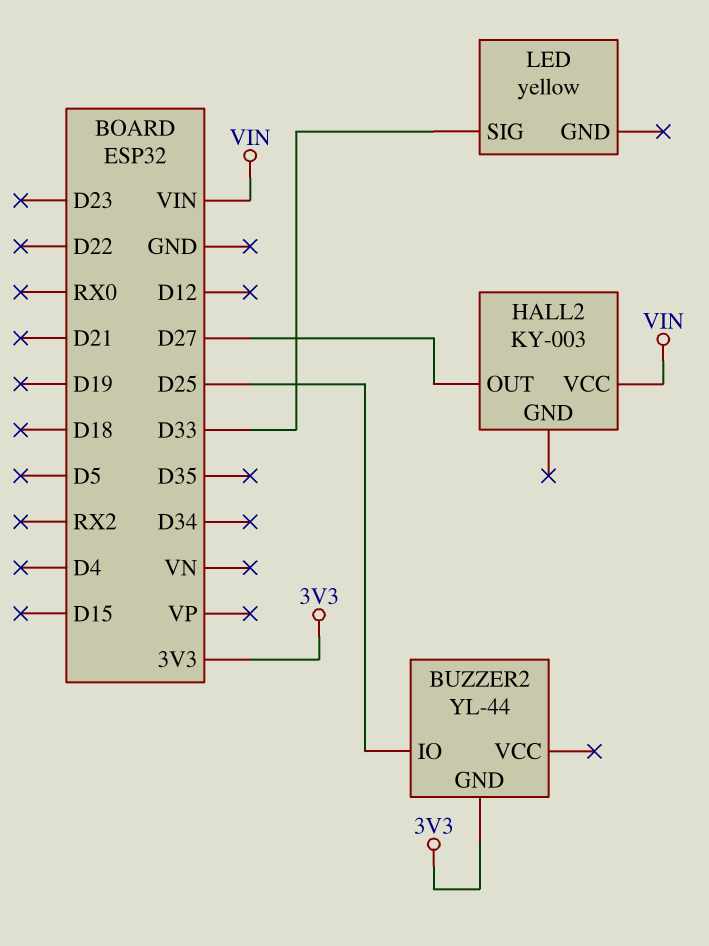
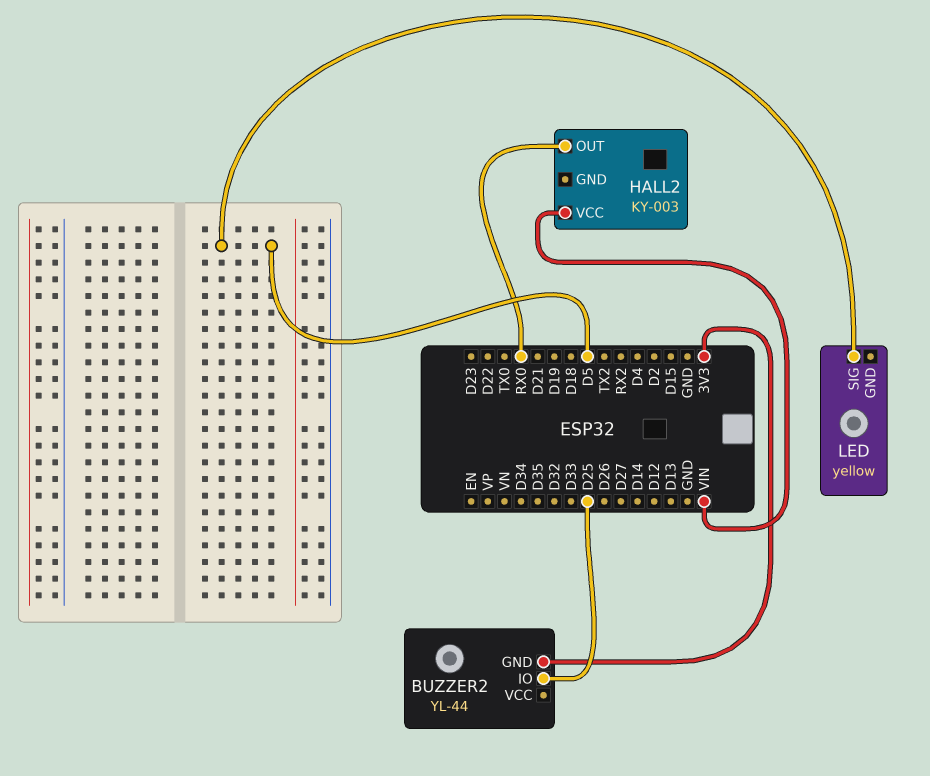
HALL2 pin OUT: D27 -> RX0
LED pin SIG: D33 -> D5

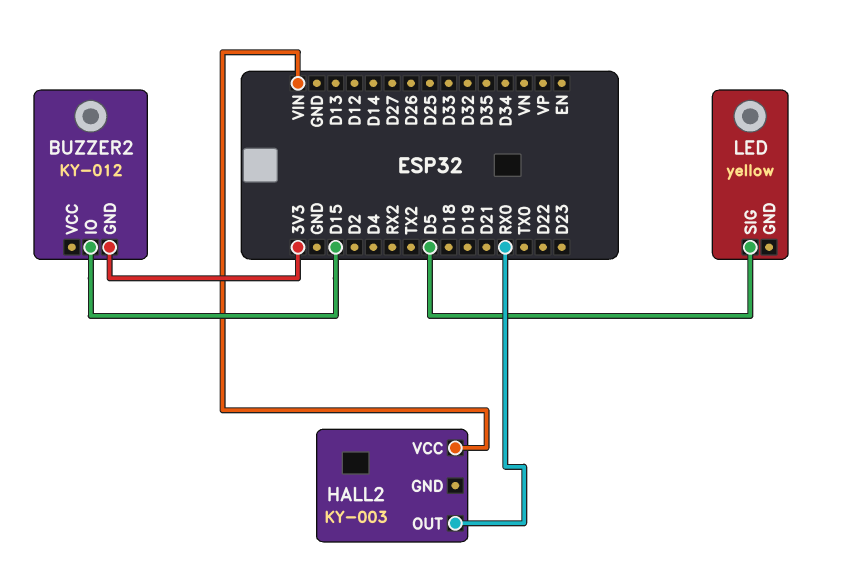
BUZZER2: YL-44 -> KY-012
BUZZER2 pin IO: D25 -> D15

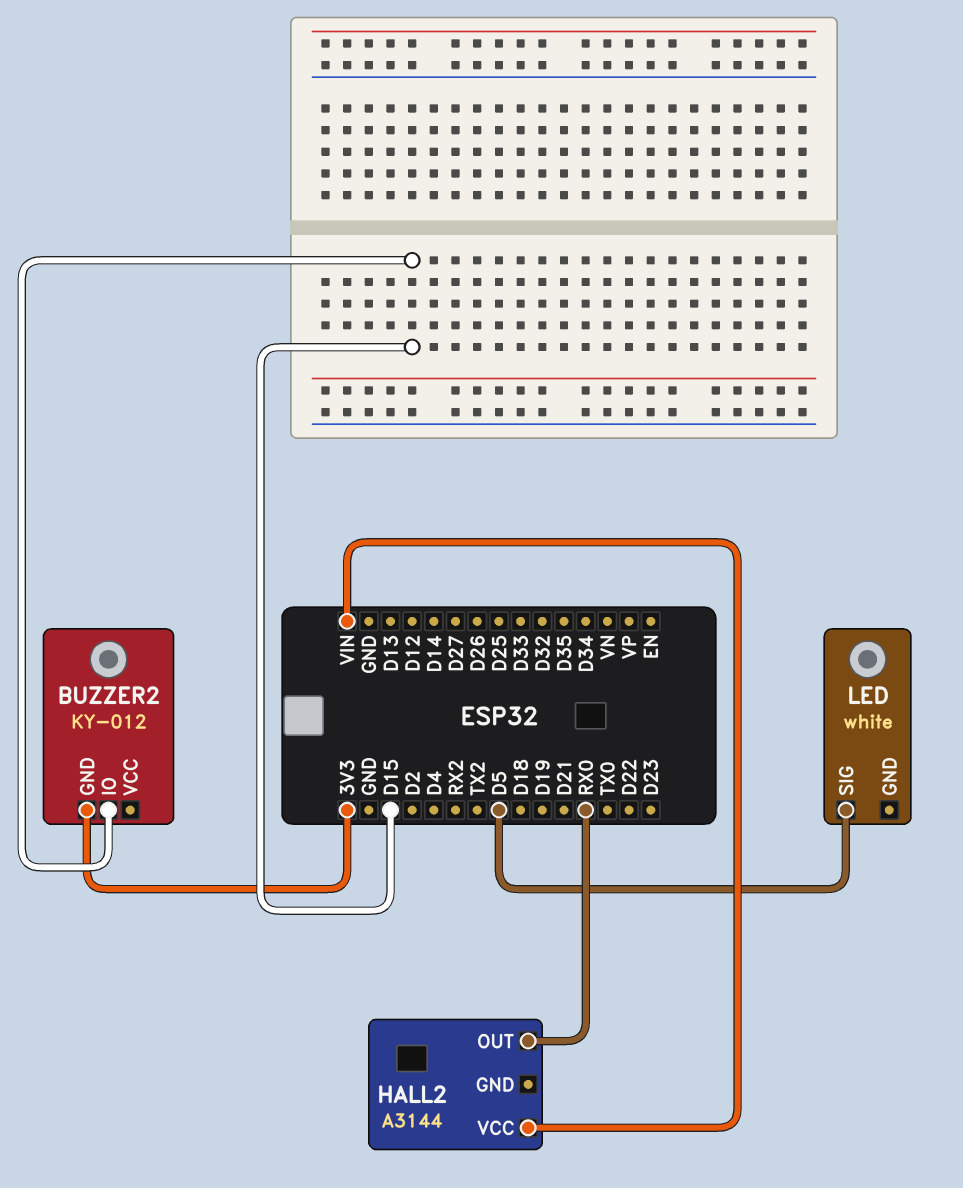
HALL2: KY-003 -> A3144
LED: yellow -> white

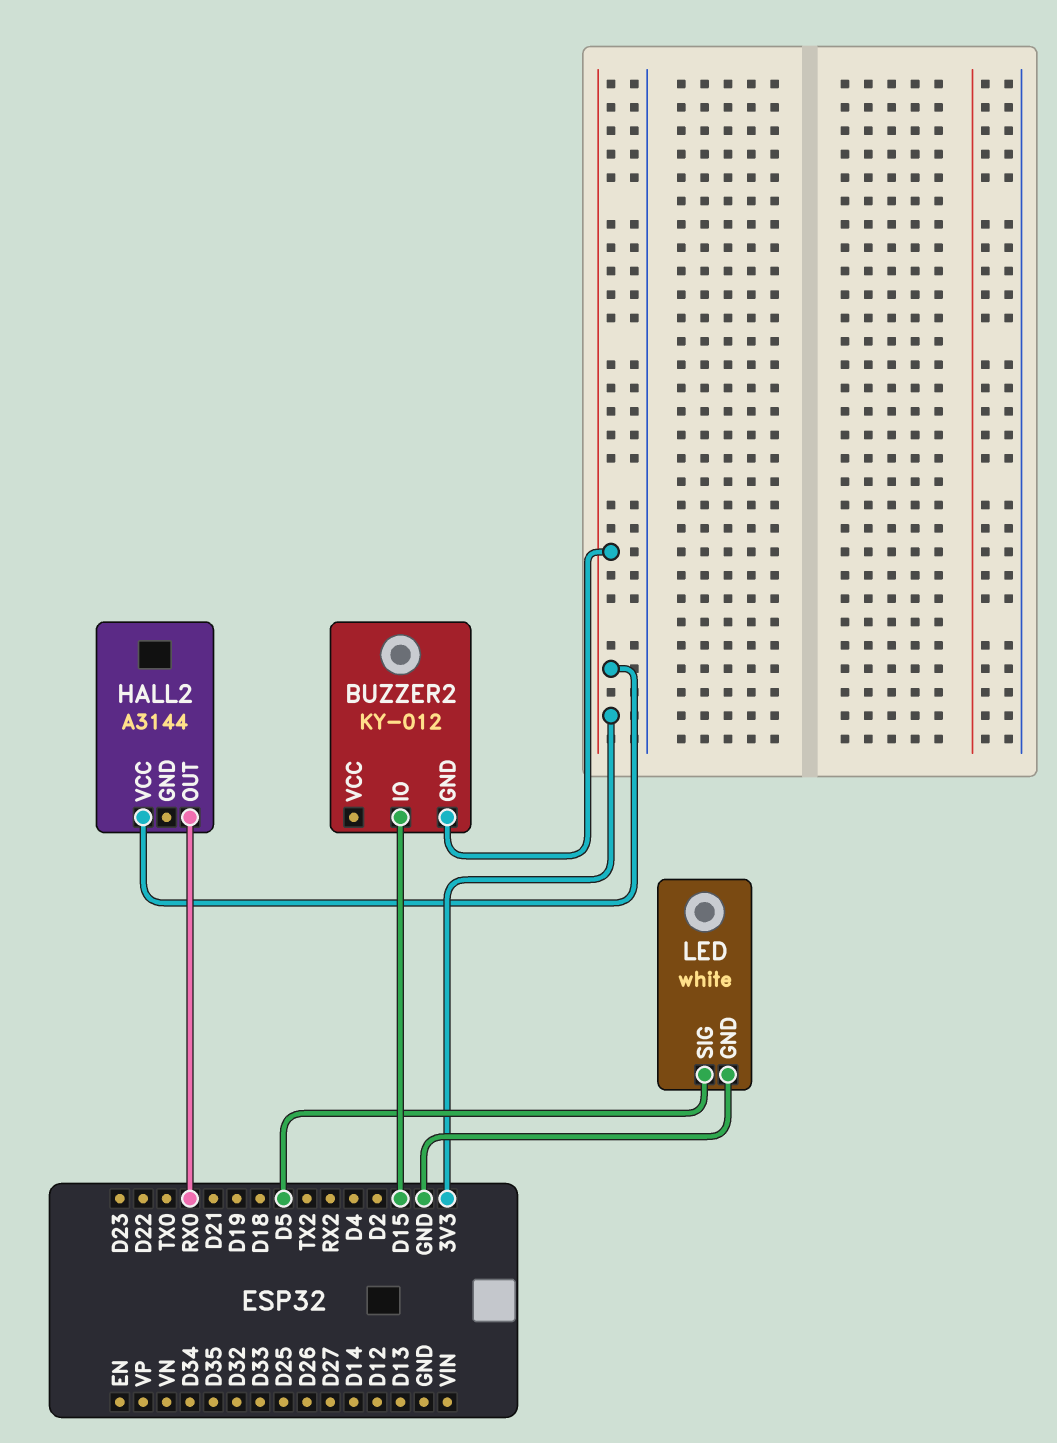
HALL2 pin VCC: VIN -> 3V3
LED pin GND: none -> GND

